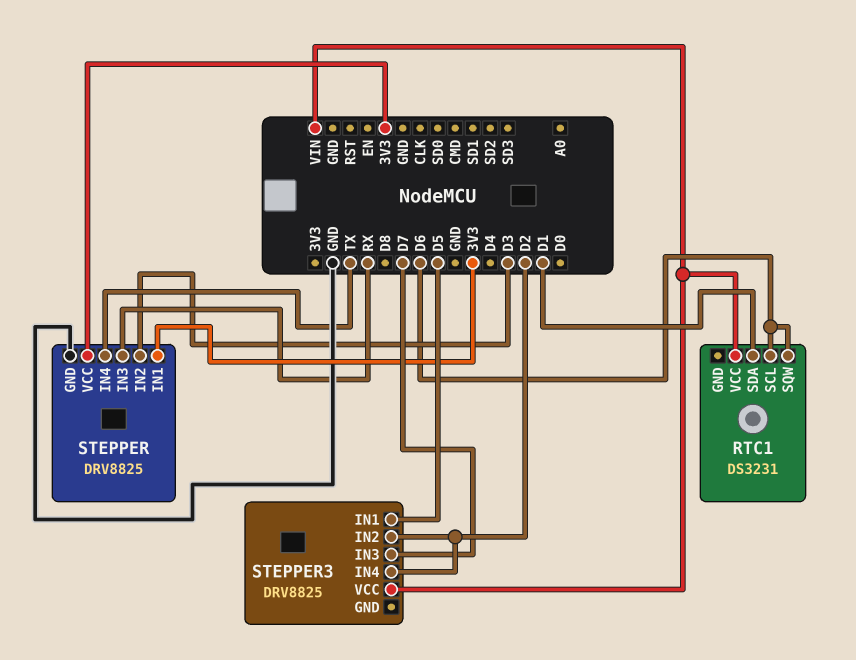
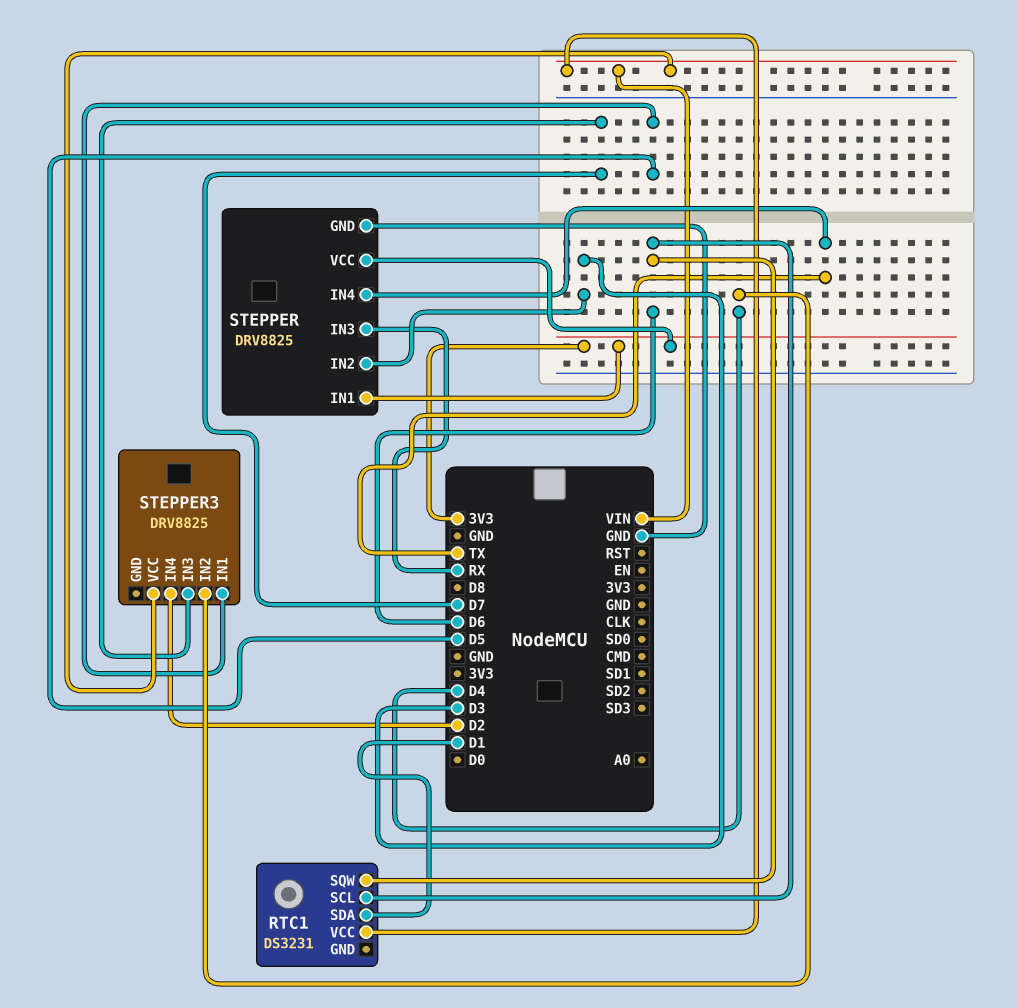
STEPPER3 pin IN2: D2 -> D4

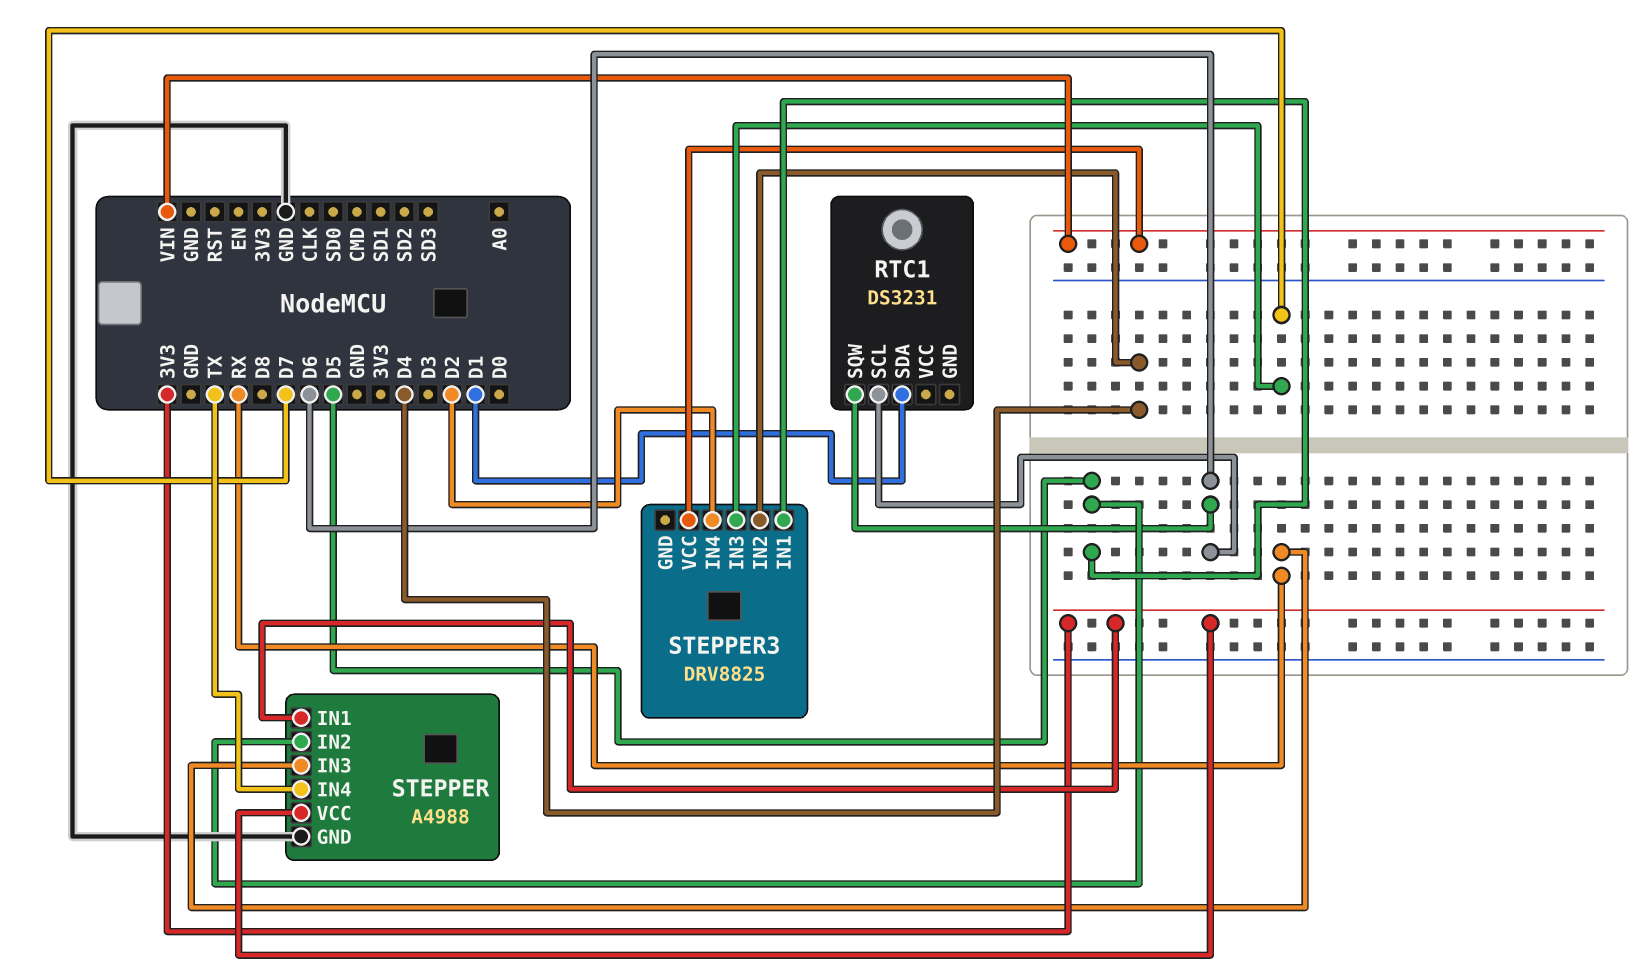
RTC1 pin VCC: VIN -> none
STEPPER: DRV8825 -> A4988
STEPPER pin IN2: D3 -> D5

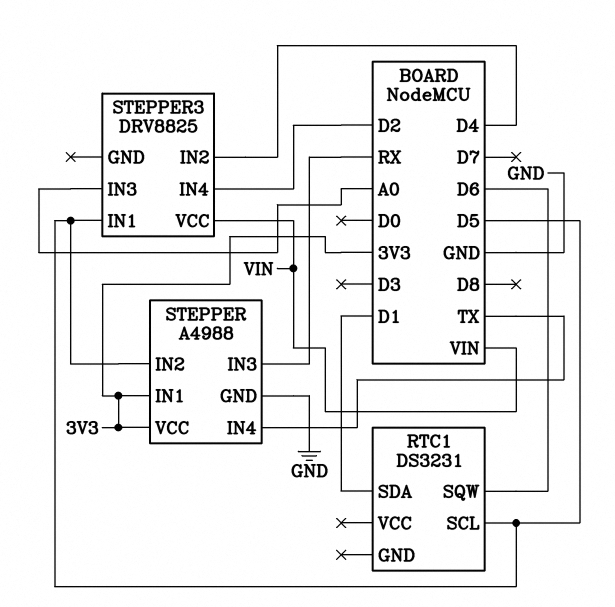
RTC1 pin SCL: D6 -> D5
STEPPER3 pin IN3: D7 -> A0

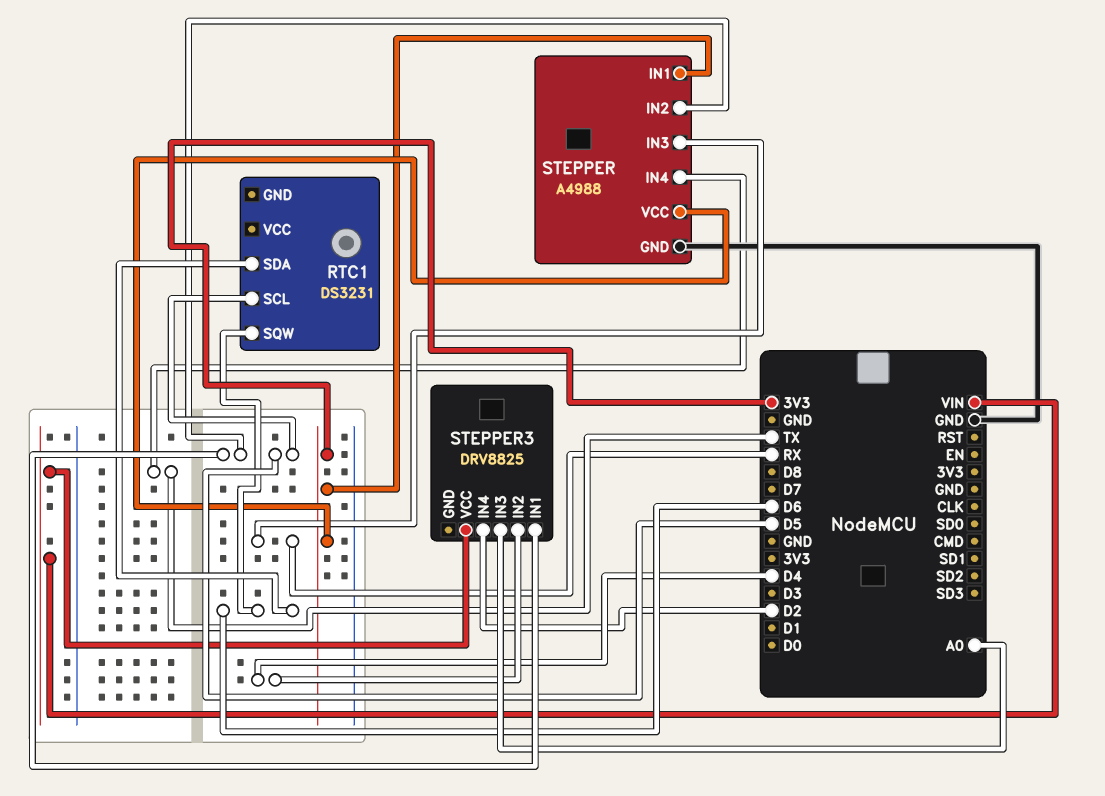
RTC1 pin SDA: D1 -> D6

